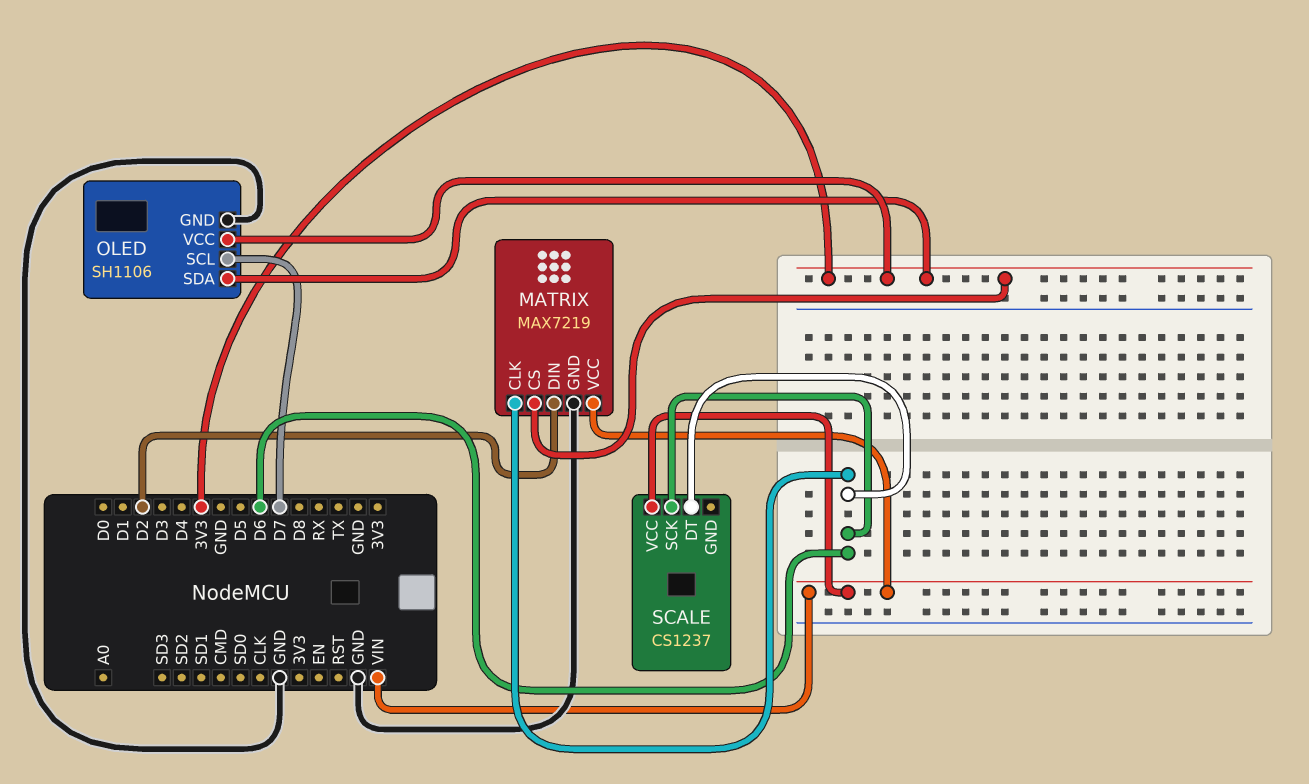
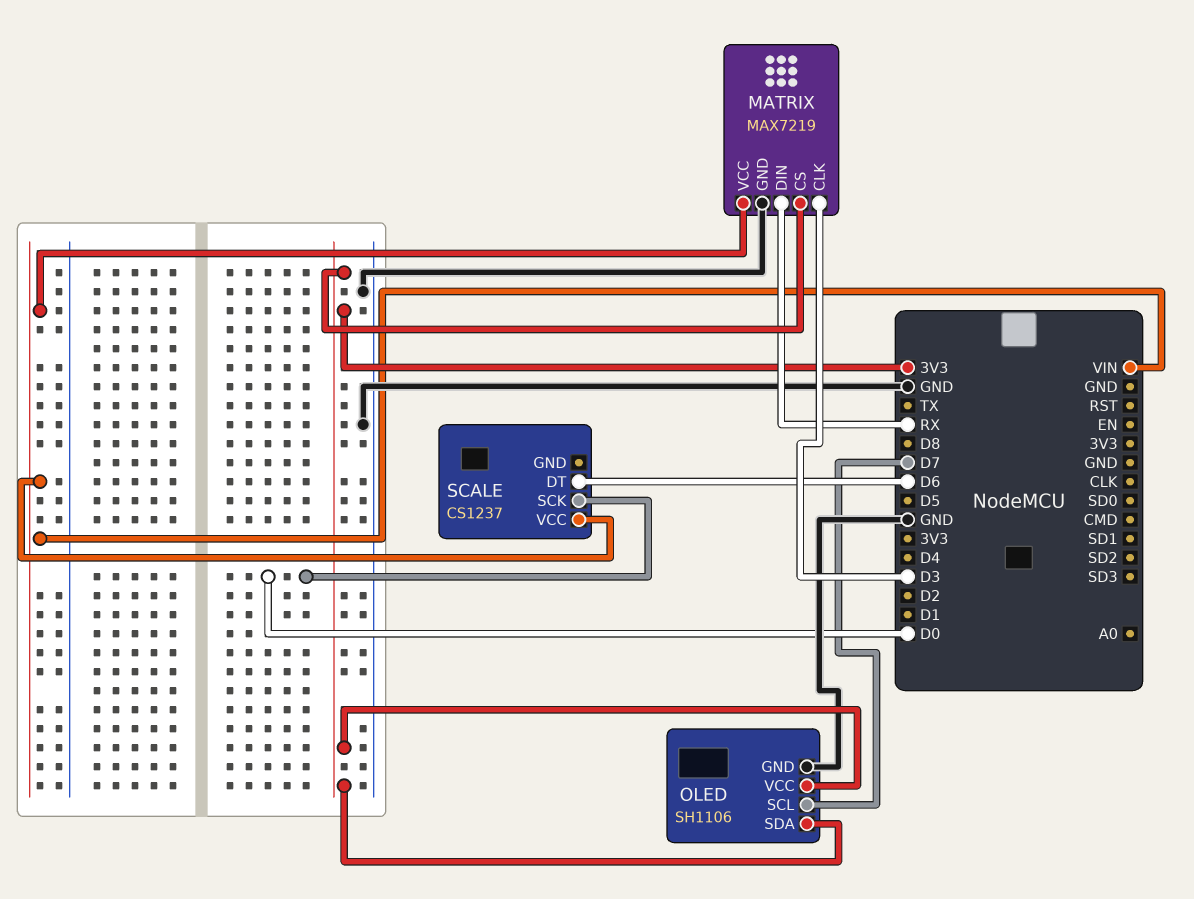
MATRIX pin CLK: D6 -> D3
MATRIX pin DIN: D2 -> RX
SCALE pin SCK: D6 -> D0

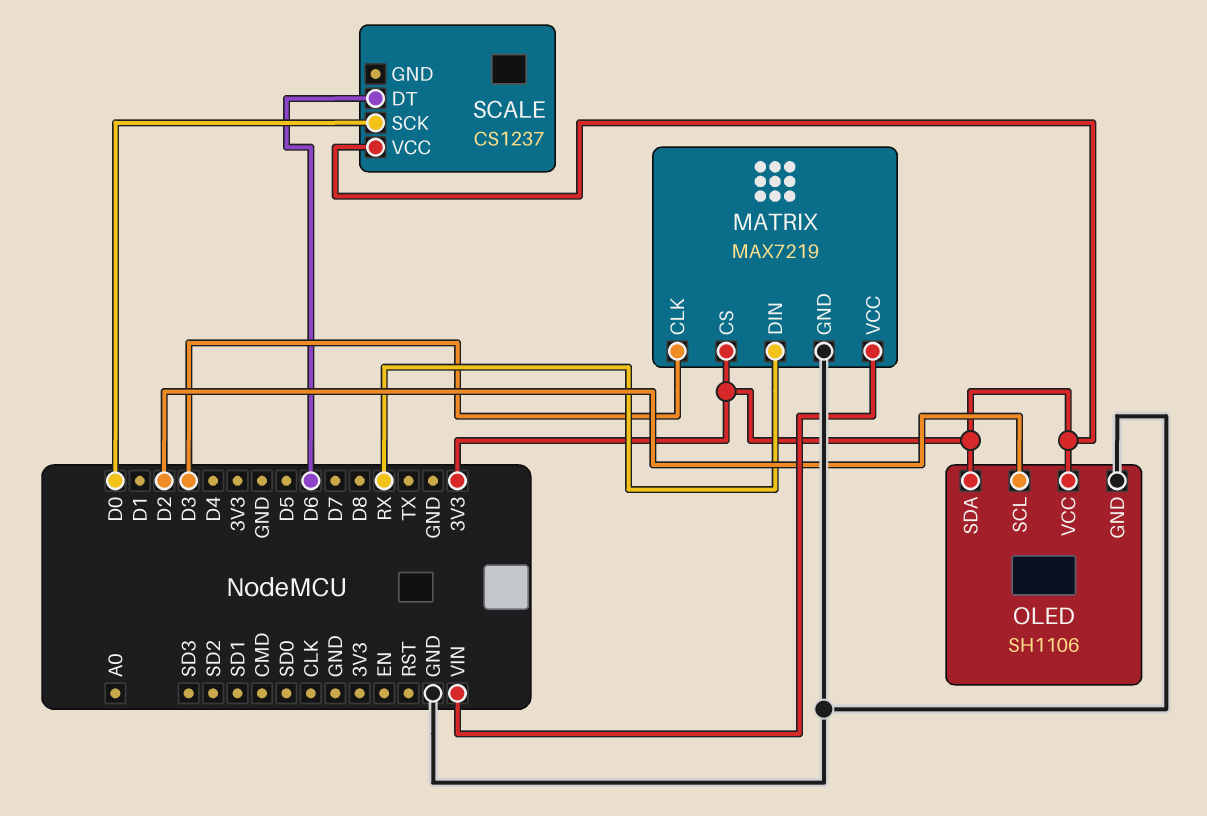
OLED pin SCL: D7 -> D2
SCALE pin VCC: VIN -> 3V3

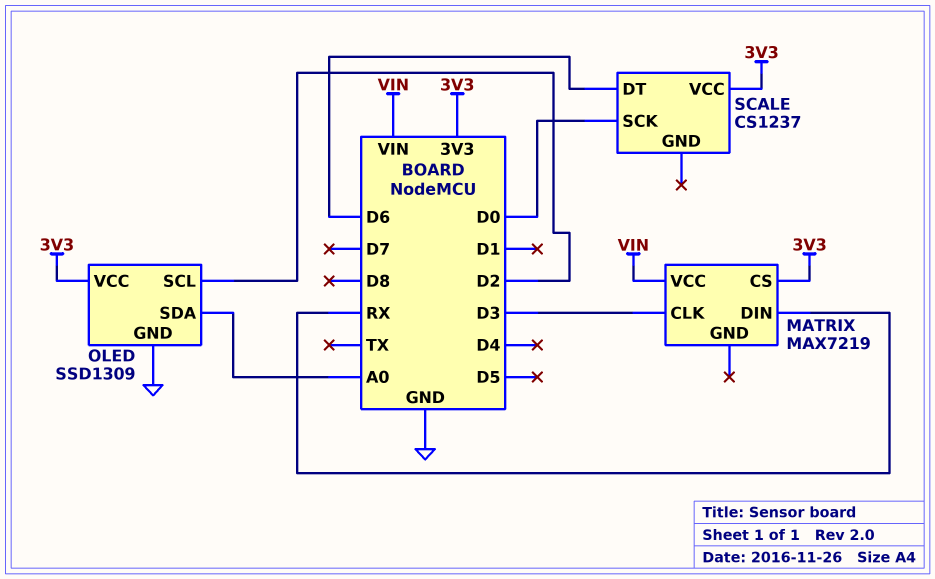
MATRIX pin GND: GND -> none
OLED: SH1106 -> SSD1309
OLED pin SDA: 3V3 -> A0

